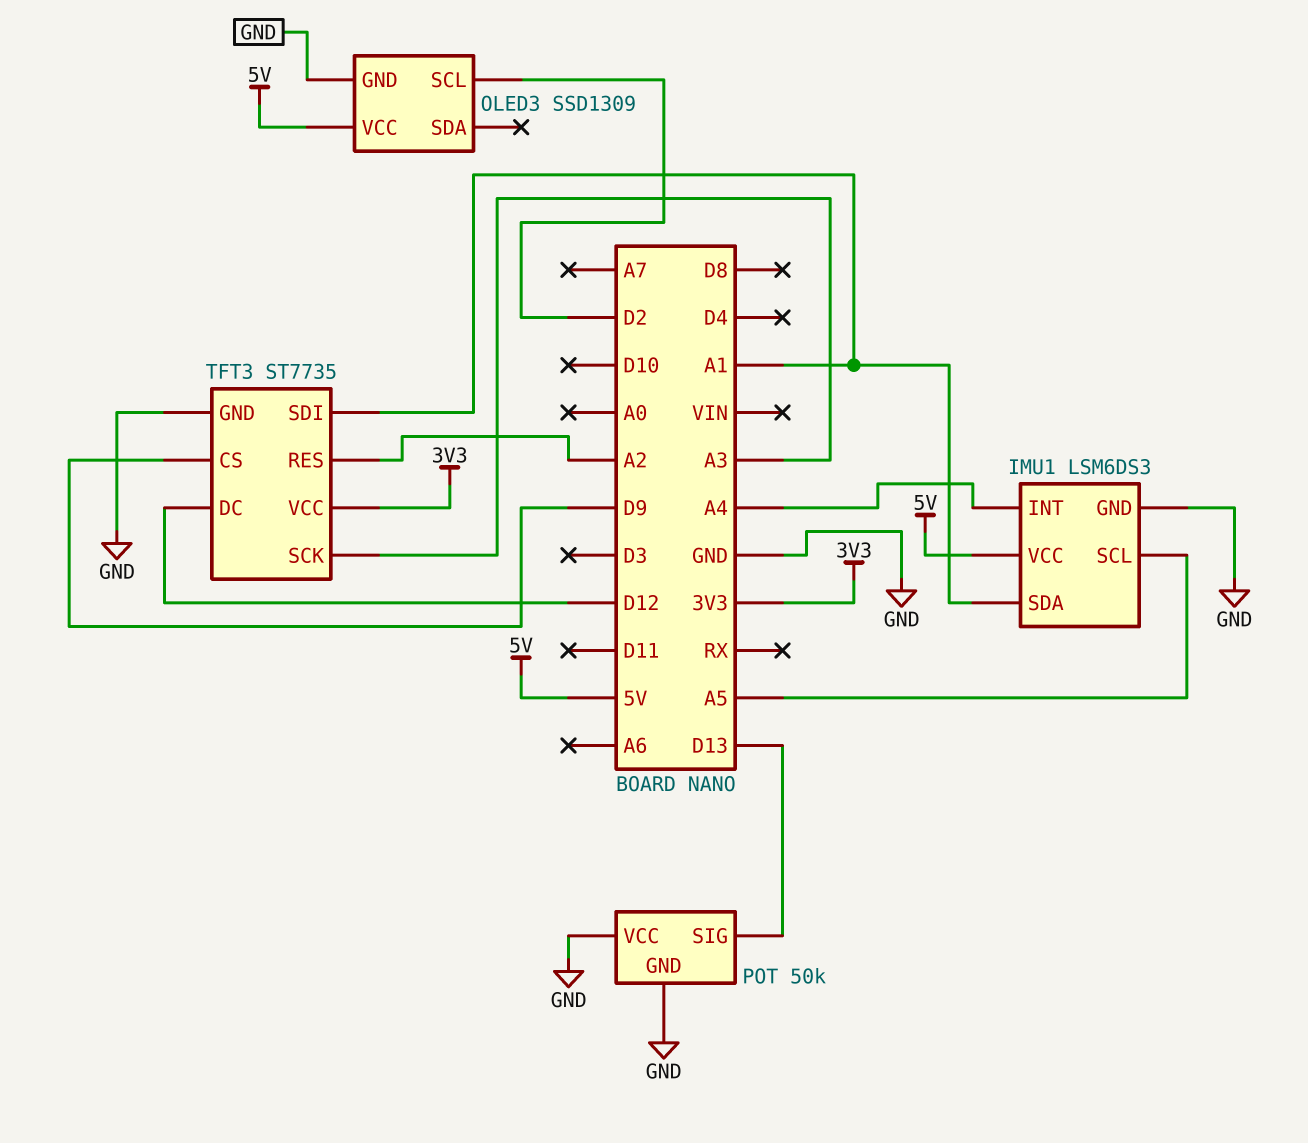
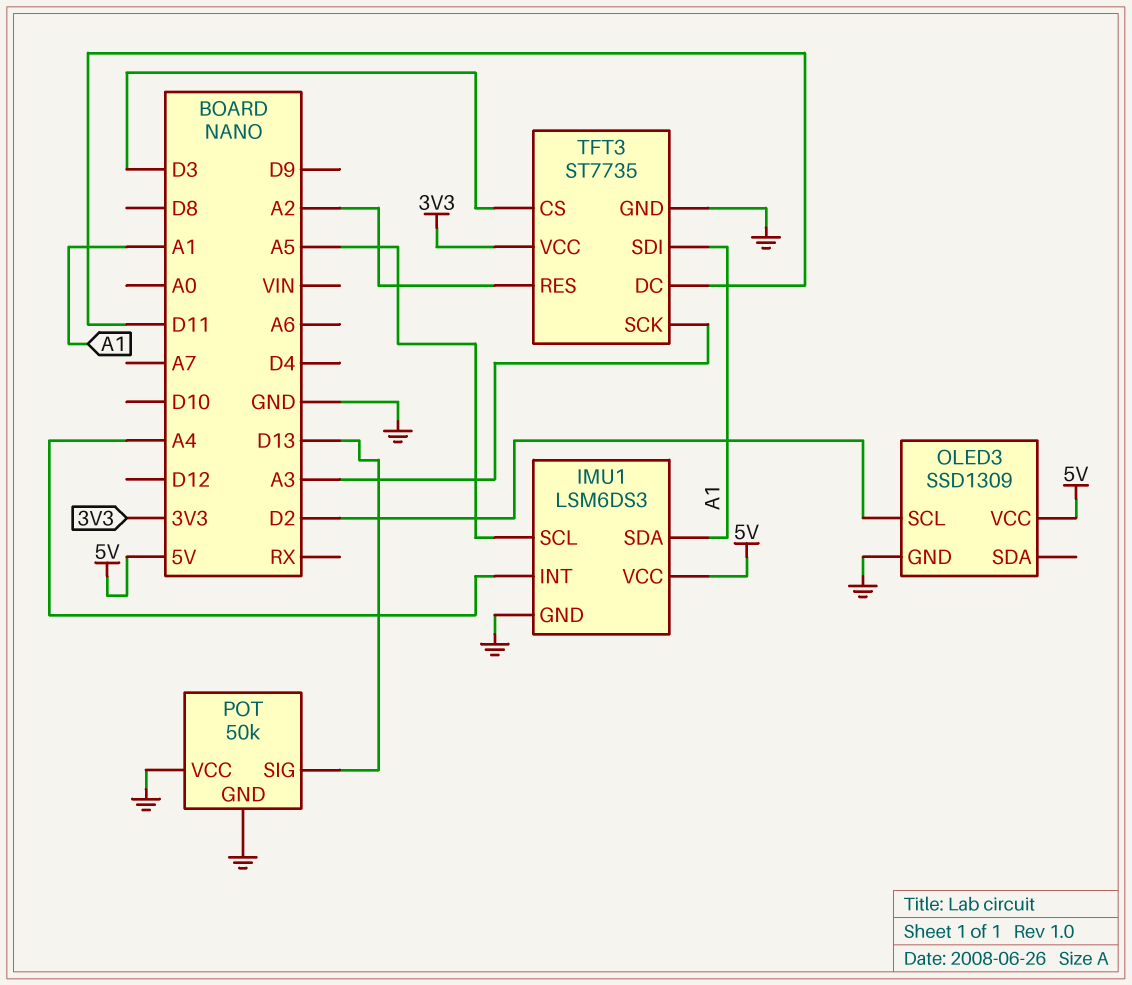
TFT3 pin CS: D9 -> D3
TFT3 pin DC: D12 -> D11

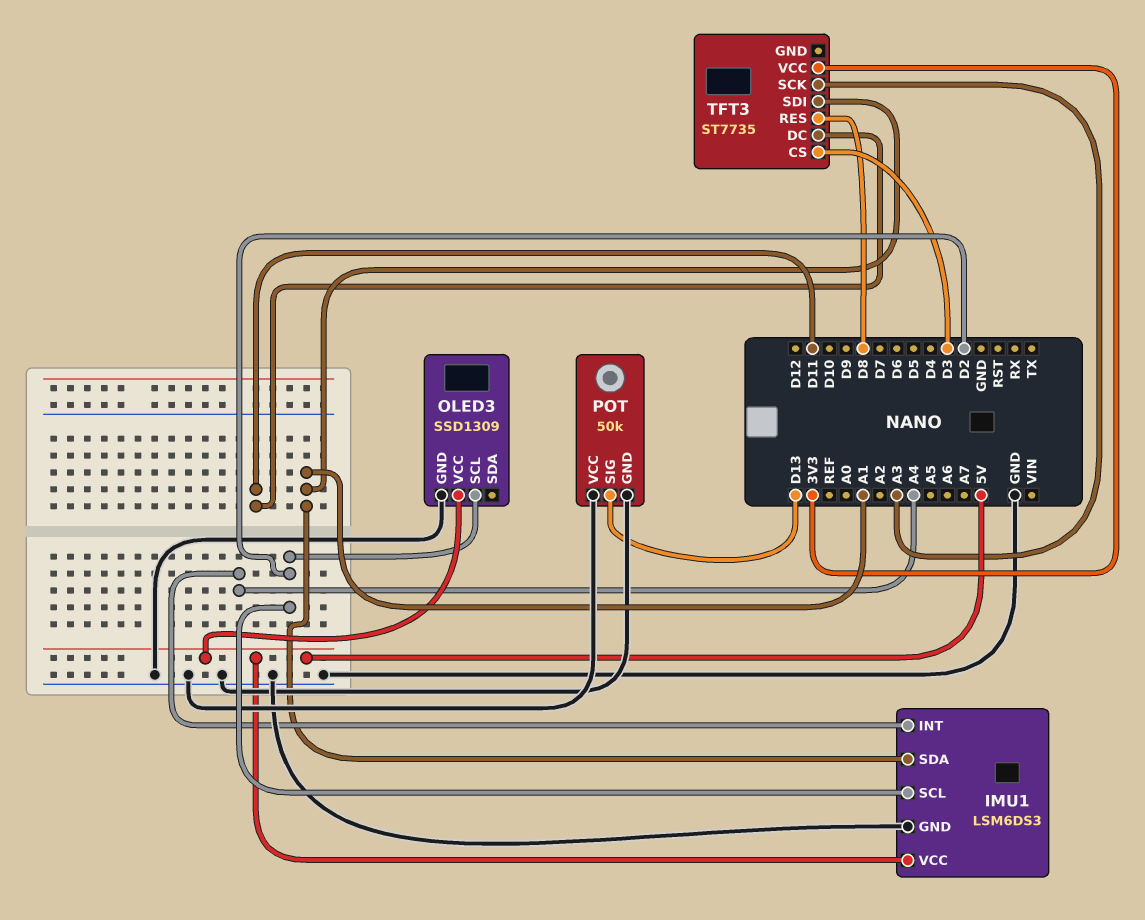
IMU1 pin SCL: A5 -> D2
TFT3 pin GND: GND -> none
TFT3 pin RES: A2 -> D8

